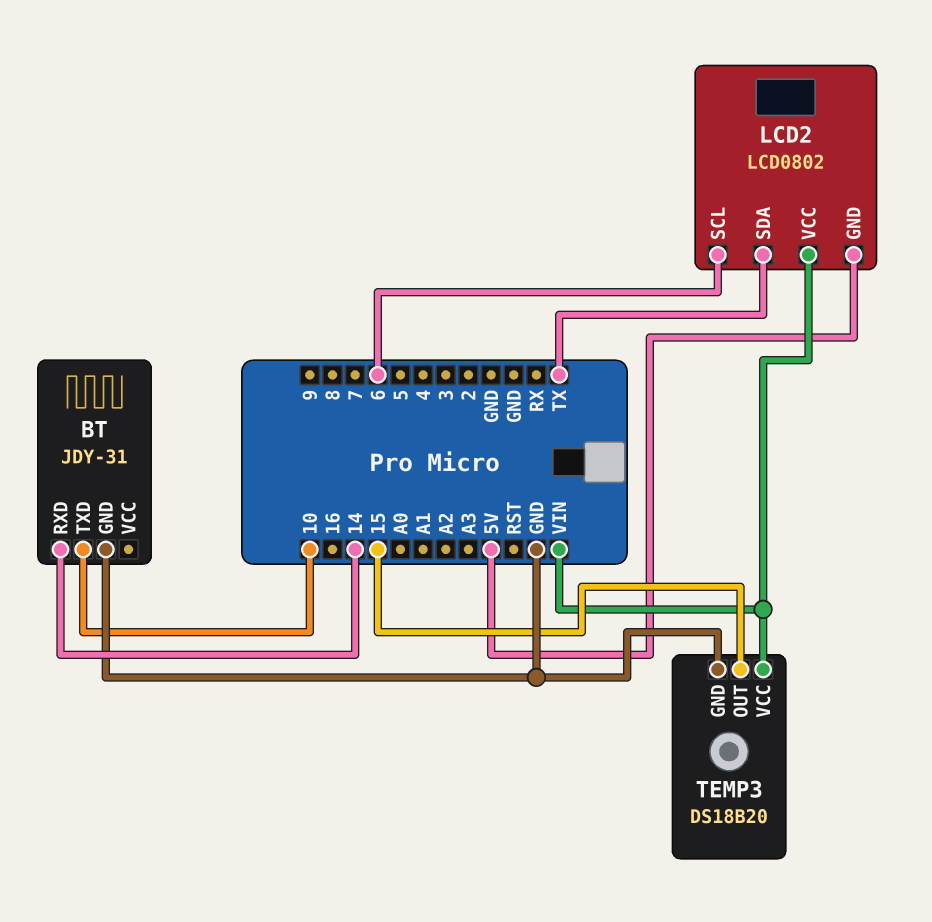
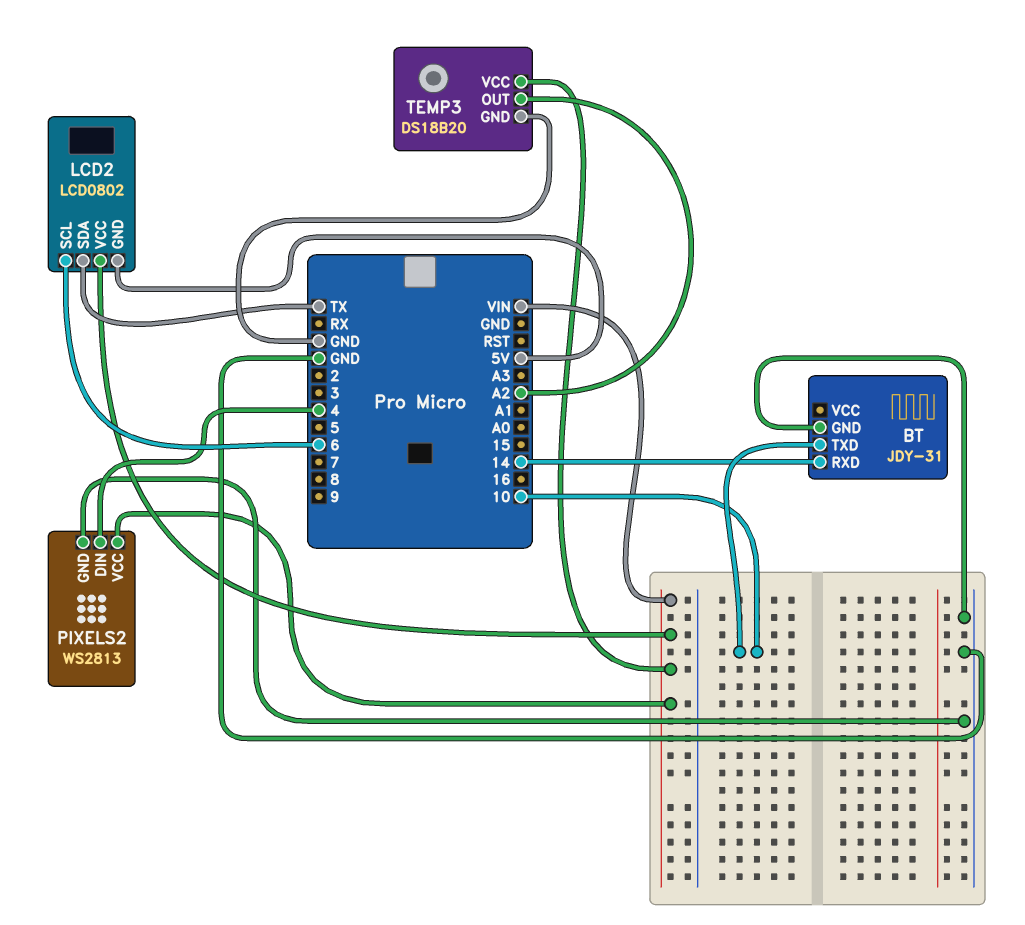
PIXELS2: none -> WS2813
PIXELS2 pin DIN: none -> 4
PIXELS2 pin GND: none -> GND
PIXELS2 pin VCC: none -> VIN
TEMP3 pin OUT: 15 -> A2

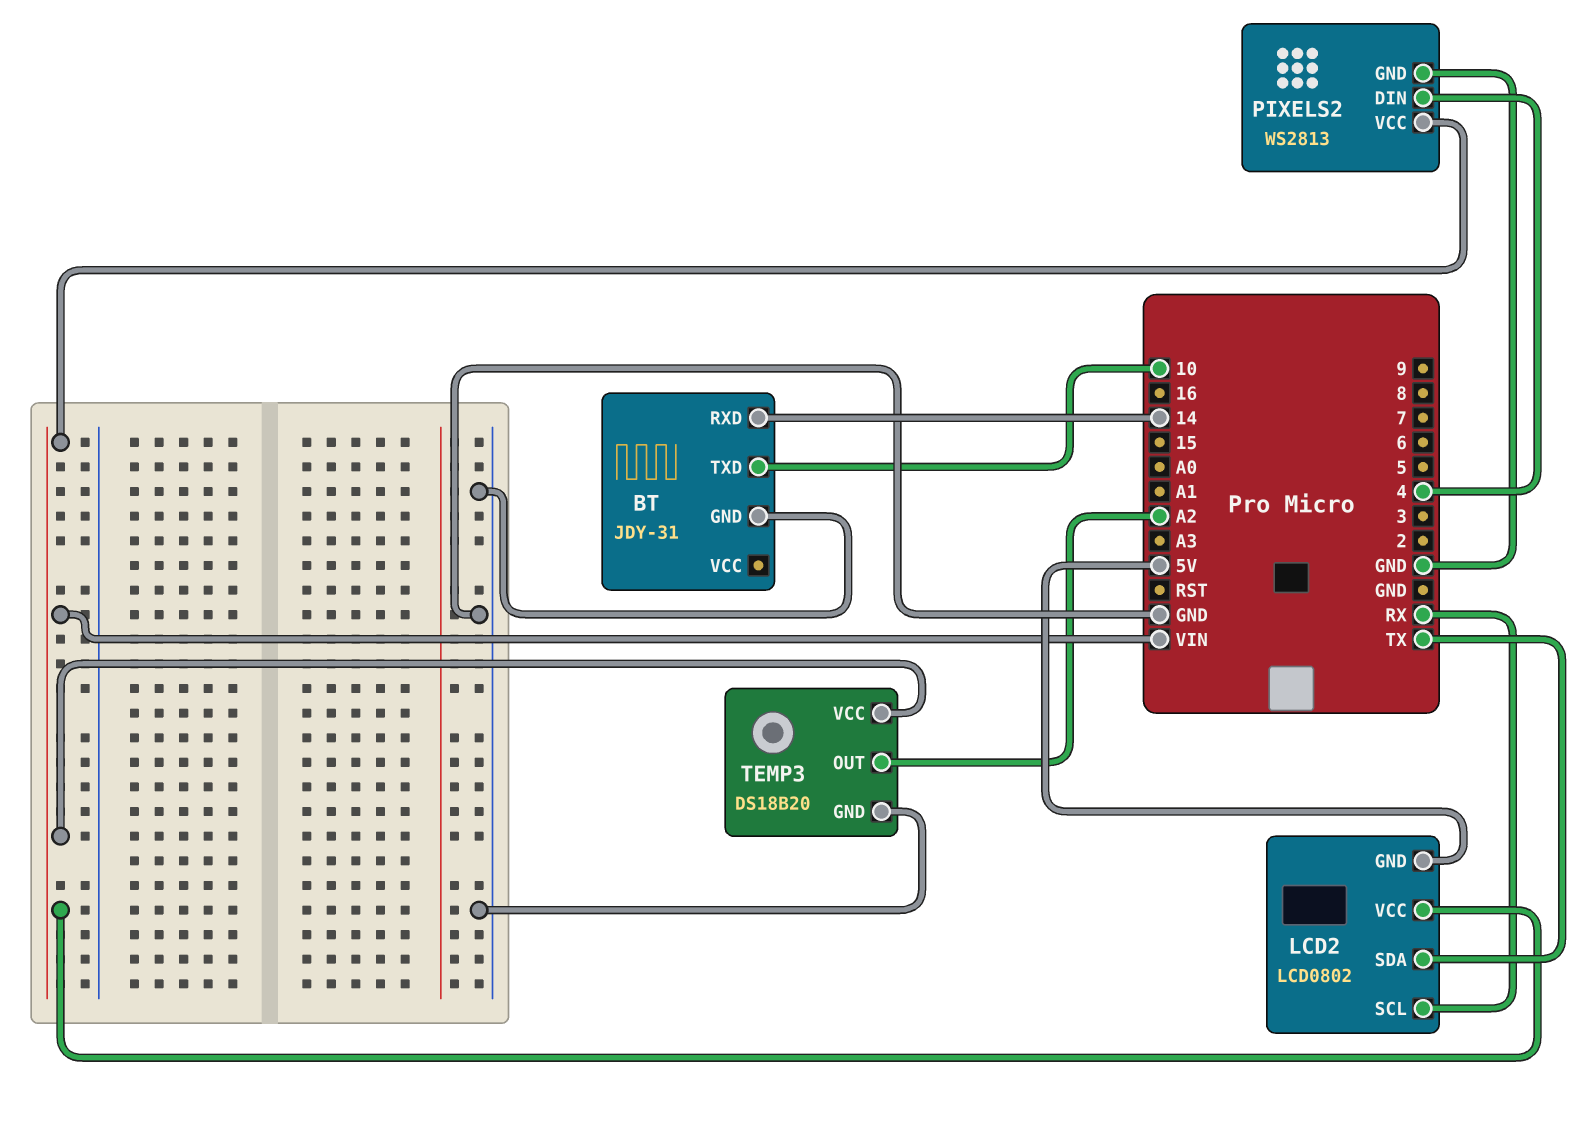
LCD2 pin SCL: 6 -> RX

